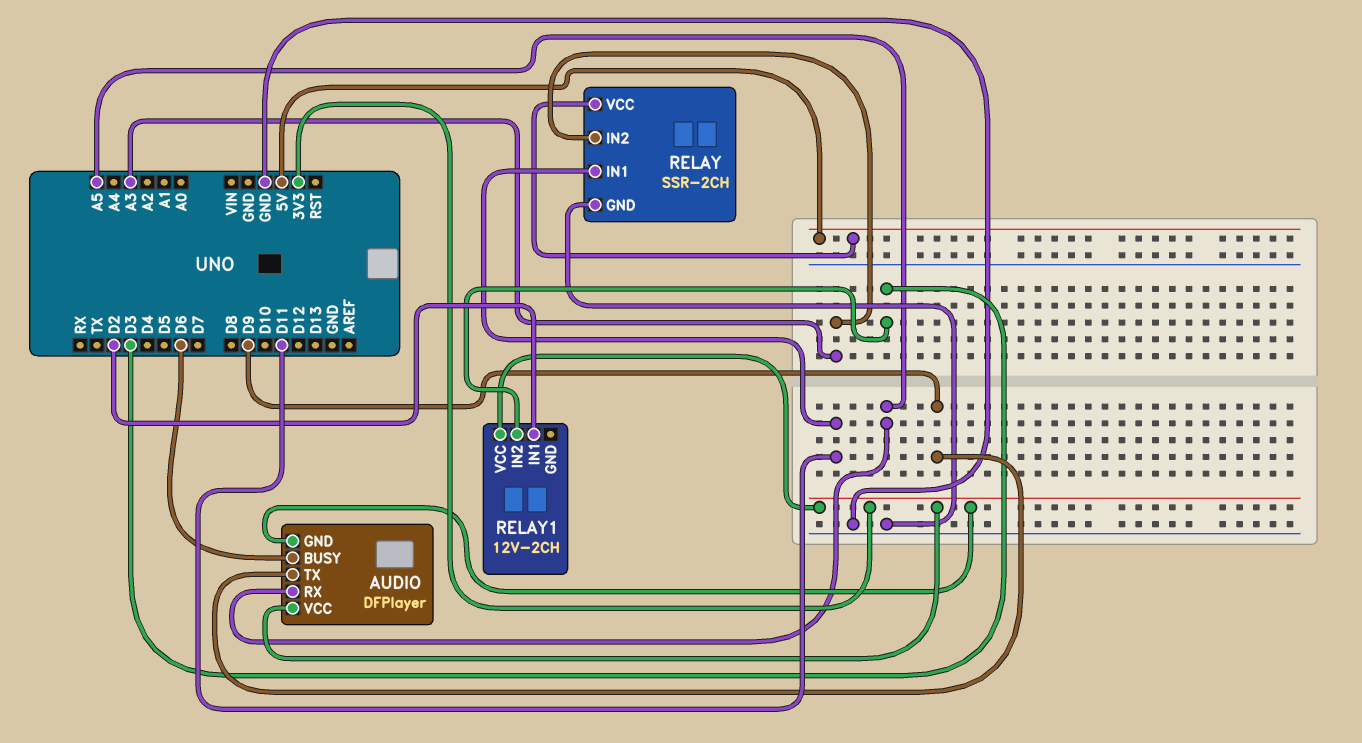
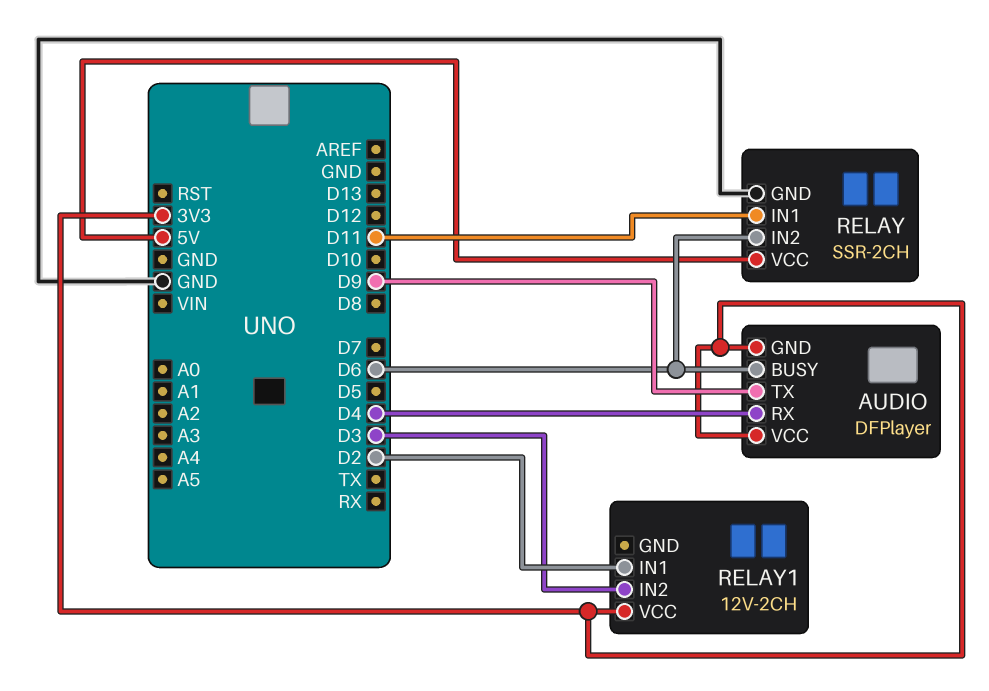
AUDIO pin RX: A5 -> D4
RELAY pin IN2: A3 -> D6

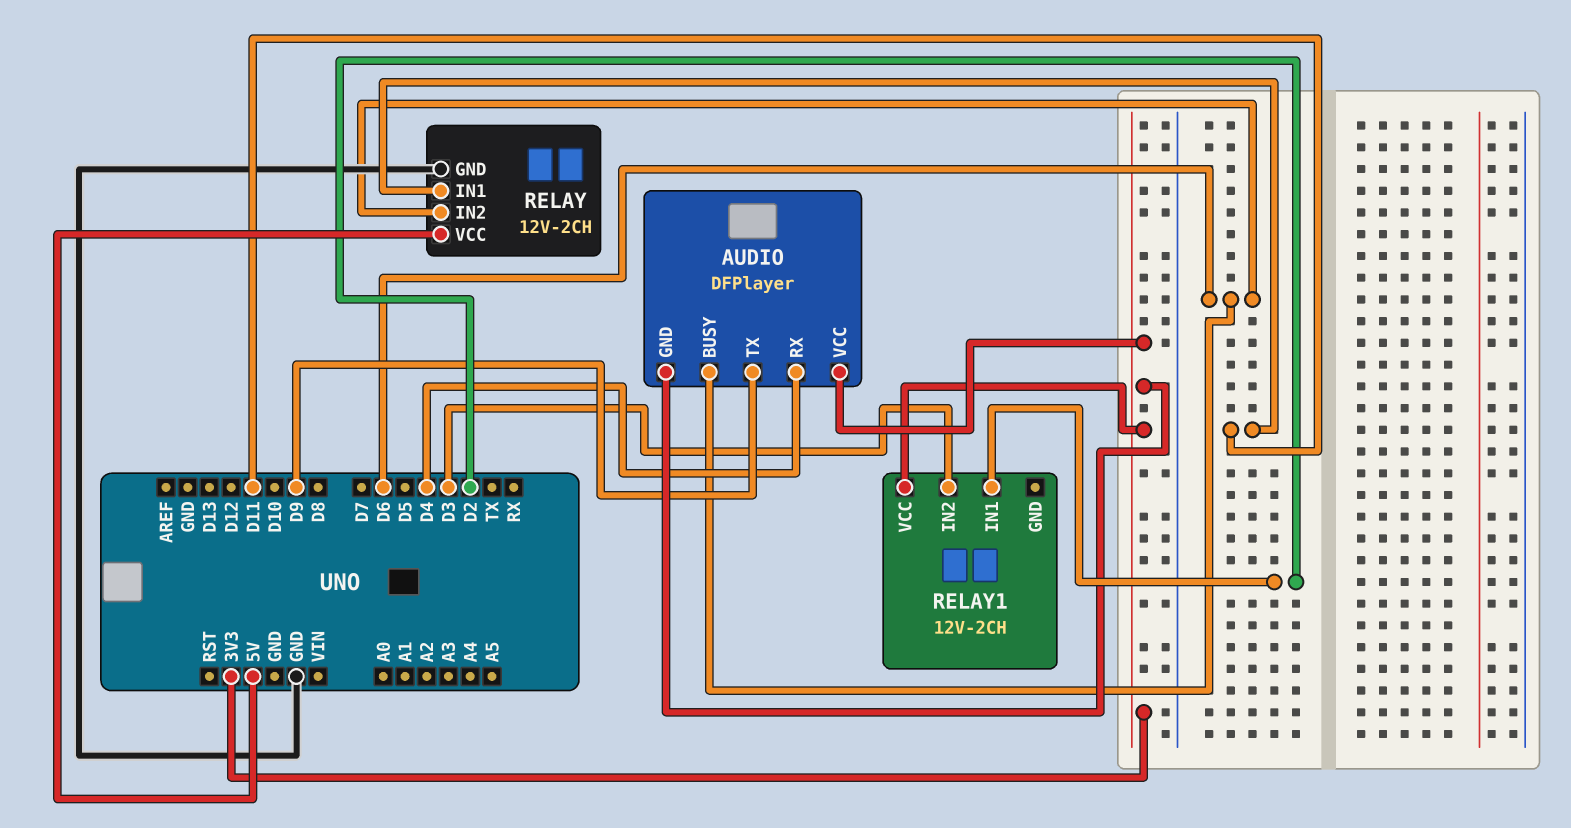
RELAY: SSR-2CH -> 12V-2CH

